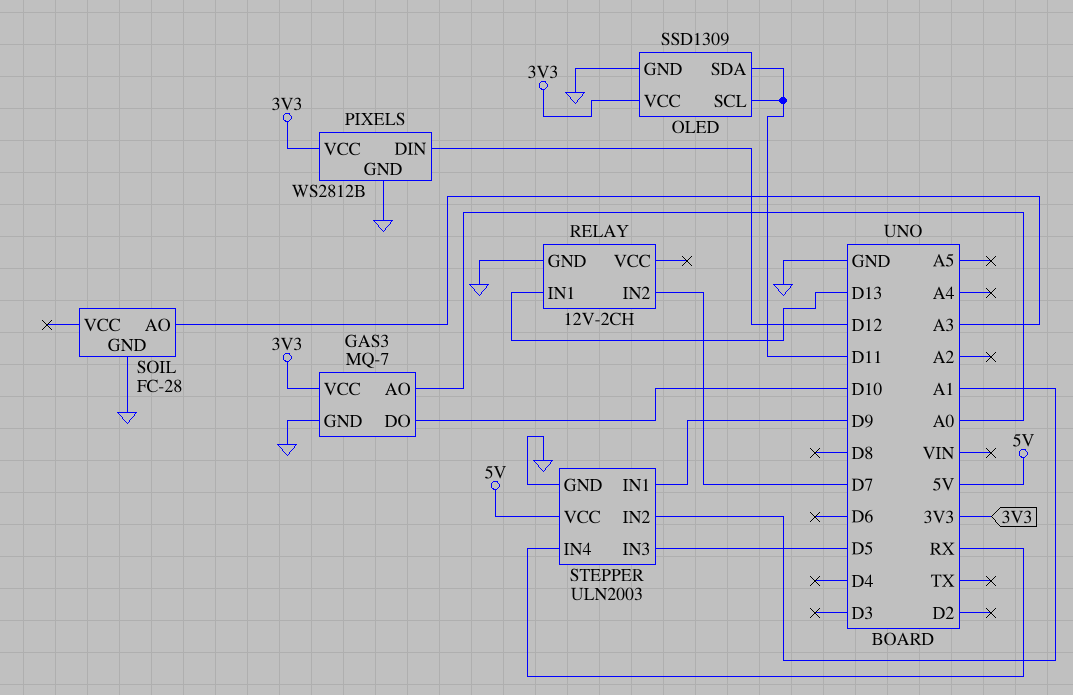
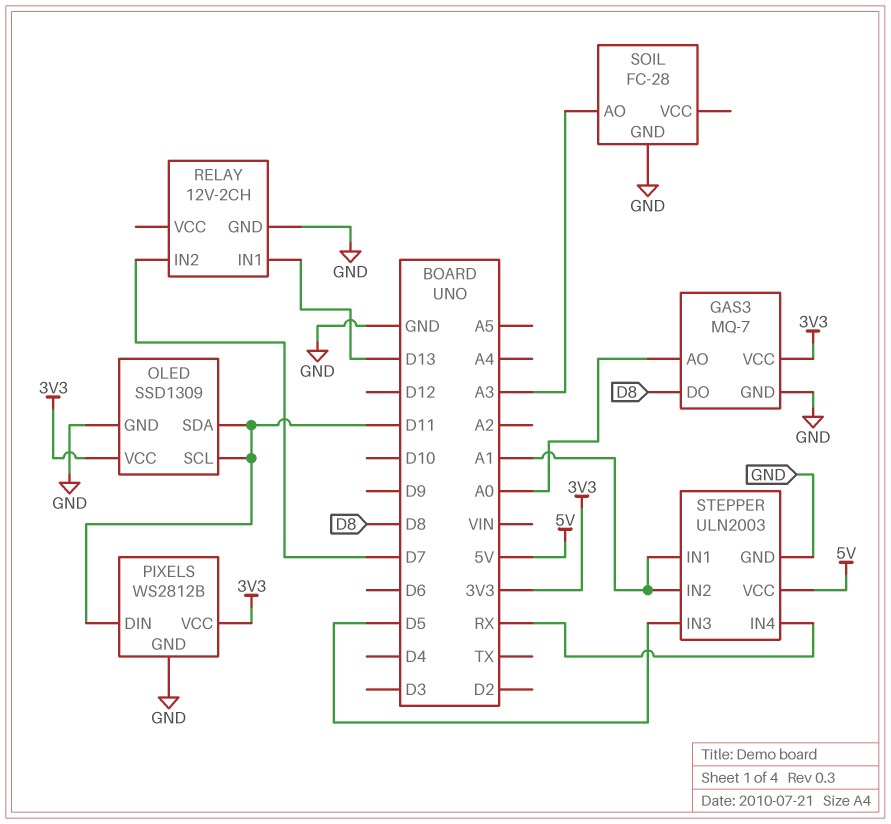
GAS3 pin DO: D10 -> D8
PIXELS pin DIN: D12 -> D11
STEPPER pin IN1: D9 -> A1

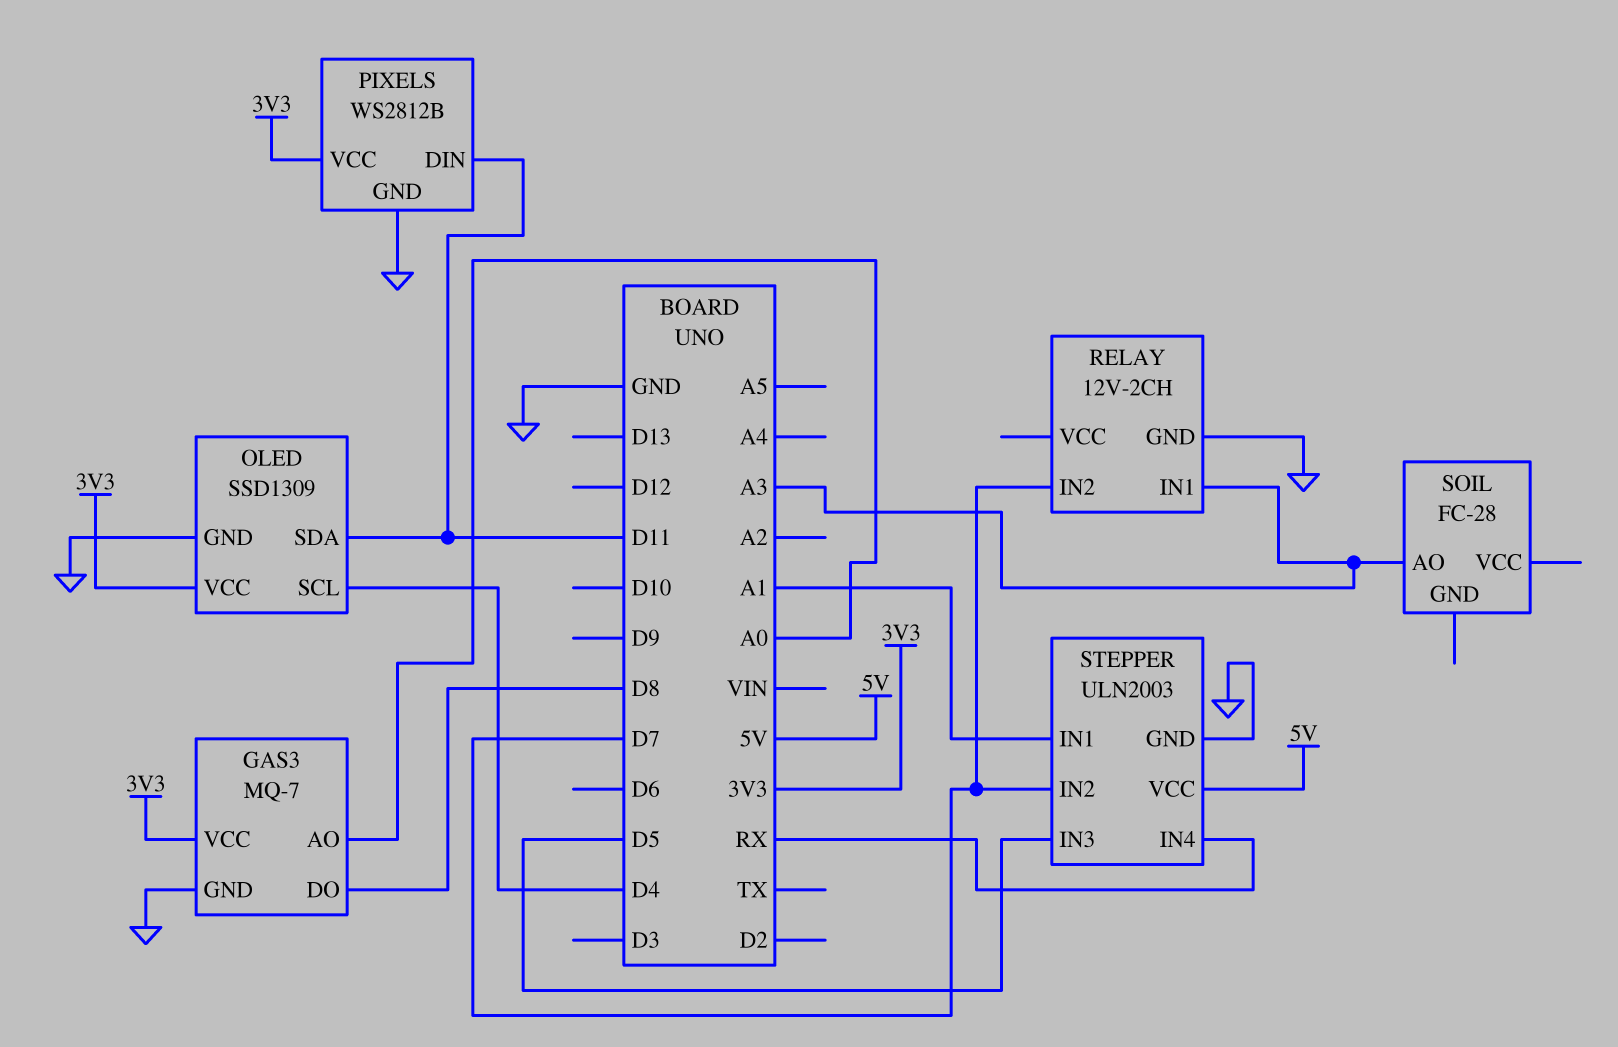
OLED pin SCL: D11 -> D4
RELAY pin IN1: D13 -> A3
SOIL pin GND: GND -> none
STEPPER pin IN2: A1 -> D7

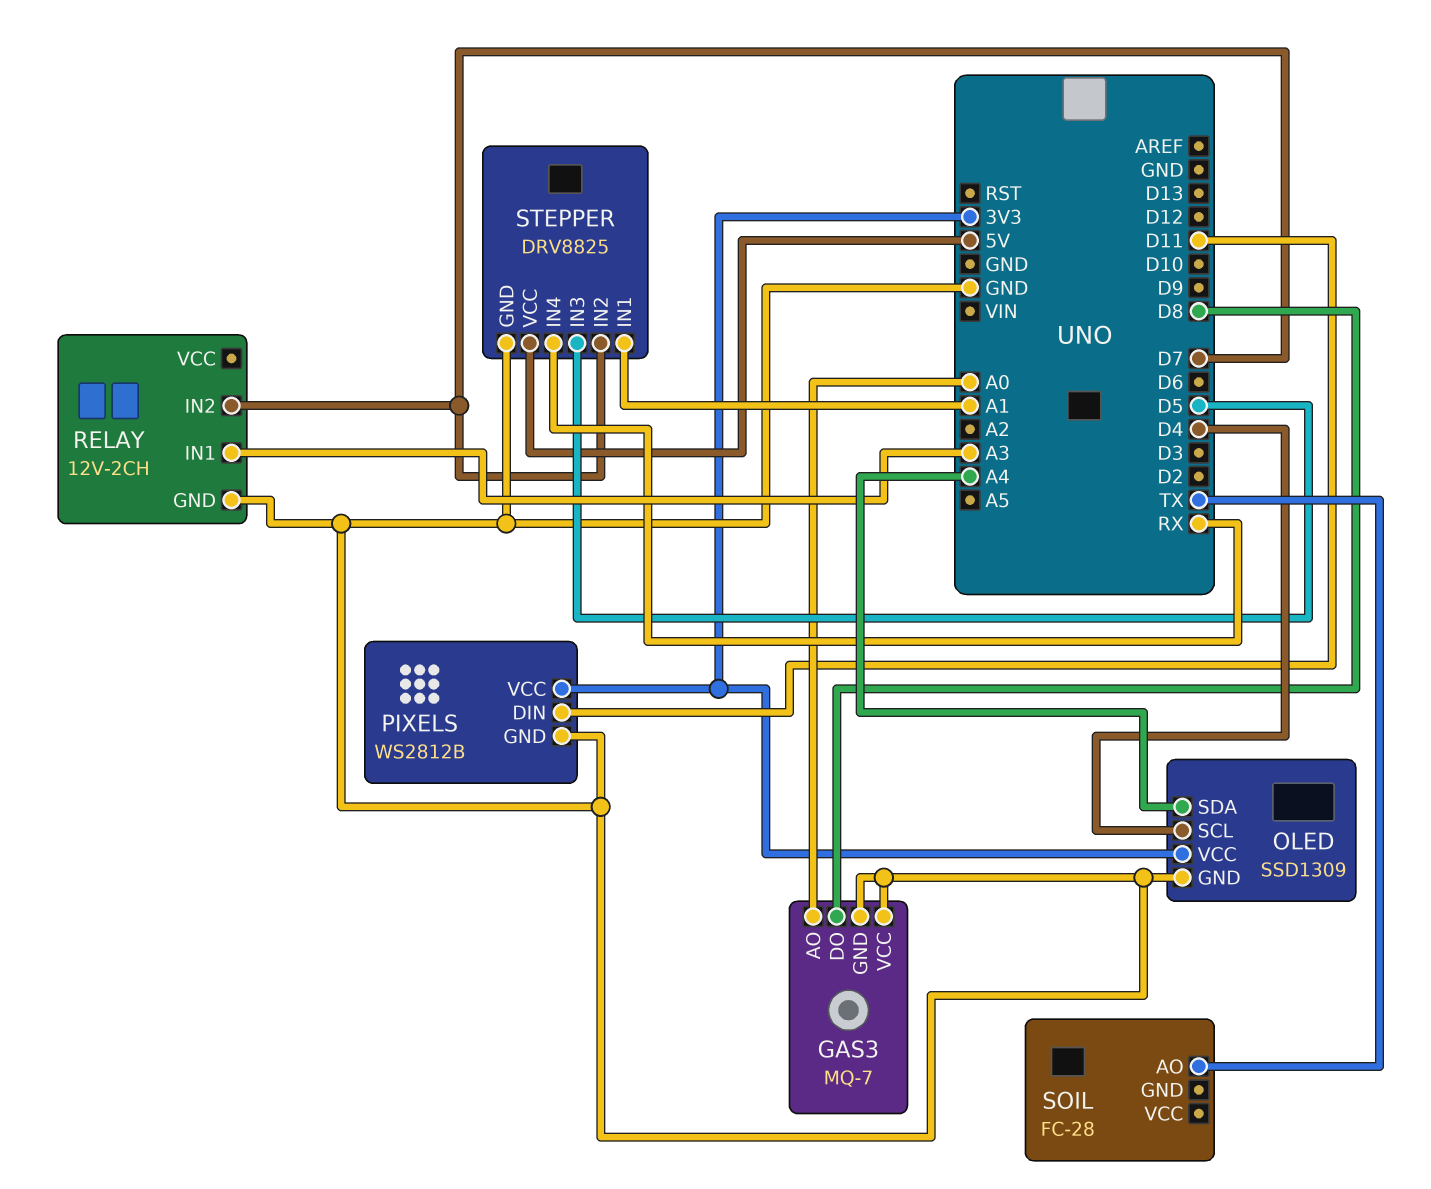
GAS3 pin VCC: 3V3 -> GND
OLED pin SDA: D11 -> A4
SOIL pin AO: A3 -> TX
STEPPER: ULN2003 -> DRV8825

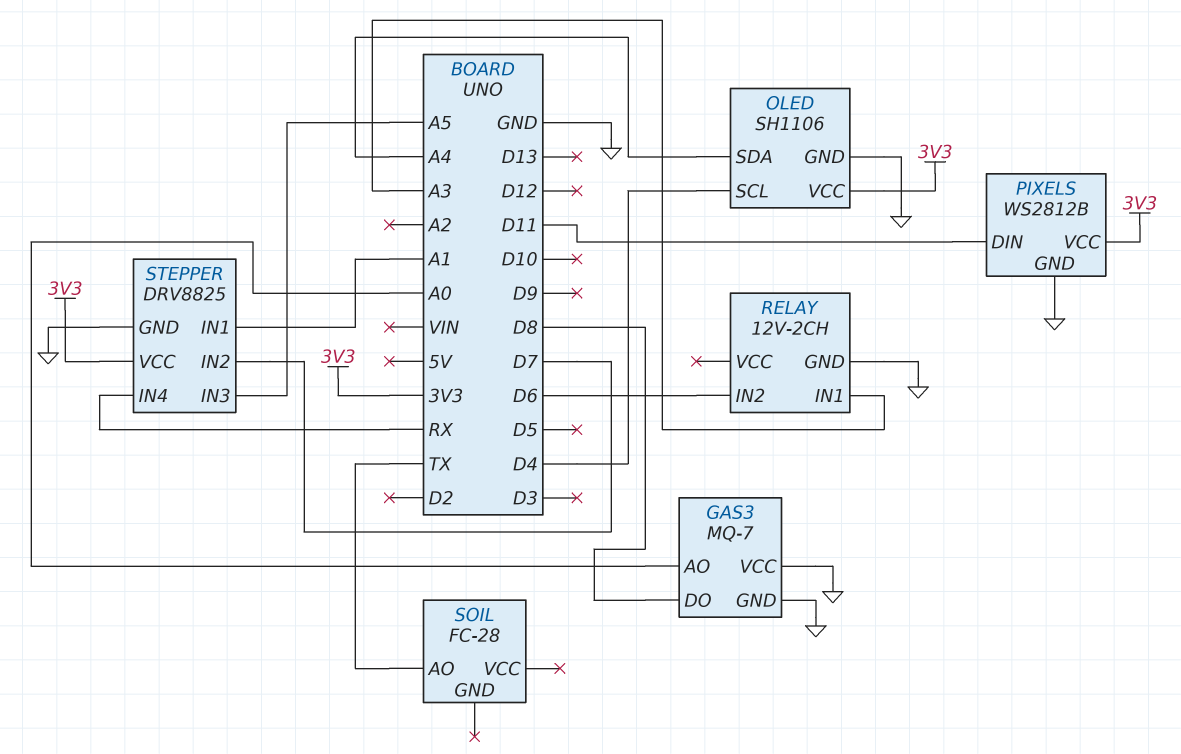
OLED: SSD1309 -> SH1106
RELAY pin IN2: D7 -> D6
STEPPER pin IN3: D5 -> A5
STEPPER pin VCC: 5V -> 3V3

